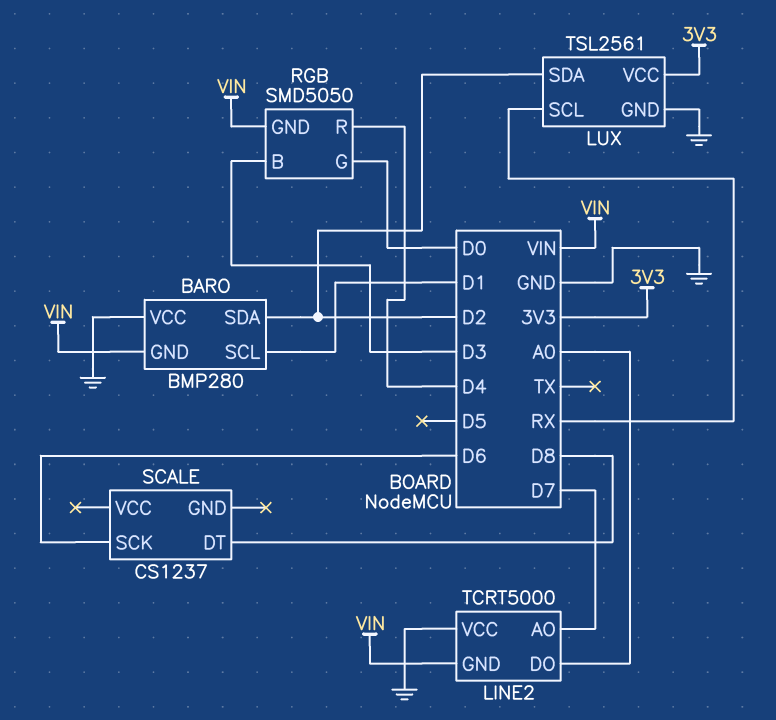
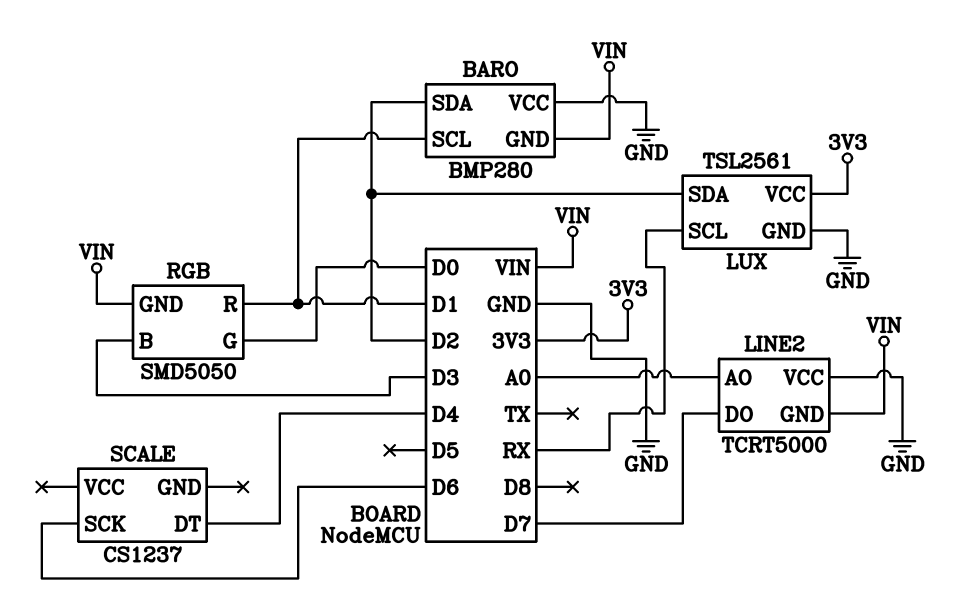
LINE2 pin AO: D7 -> A0
LINE2 pin DO: A0 -> D7
RGB pin R: D4 -> D1
SCALE pin DT: D8 -> D4

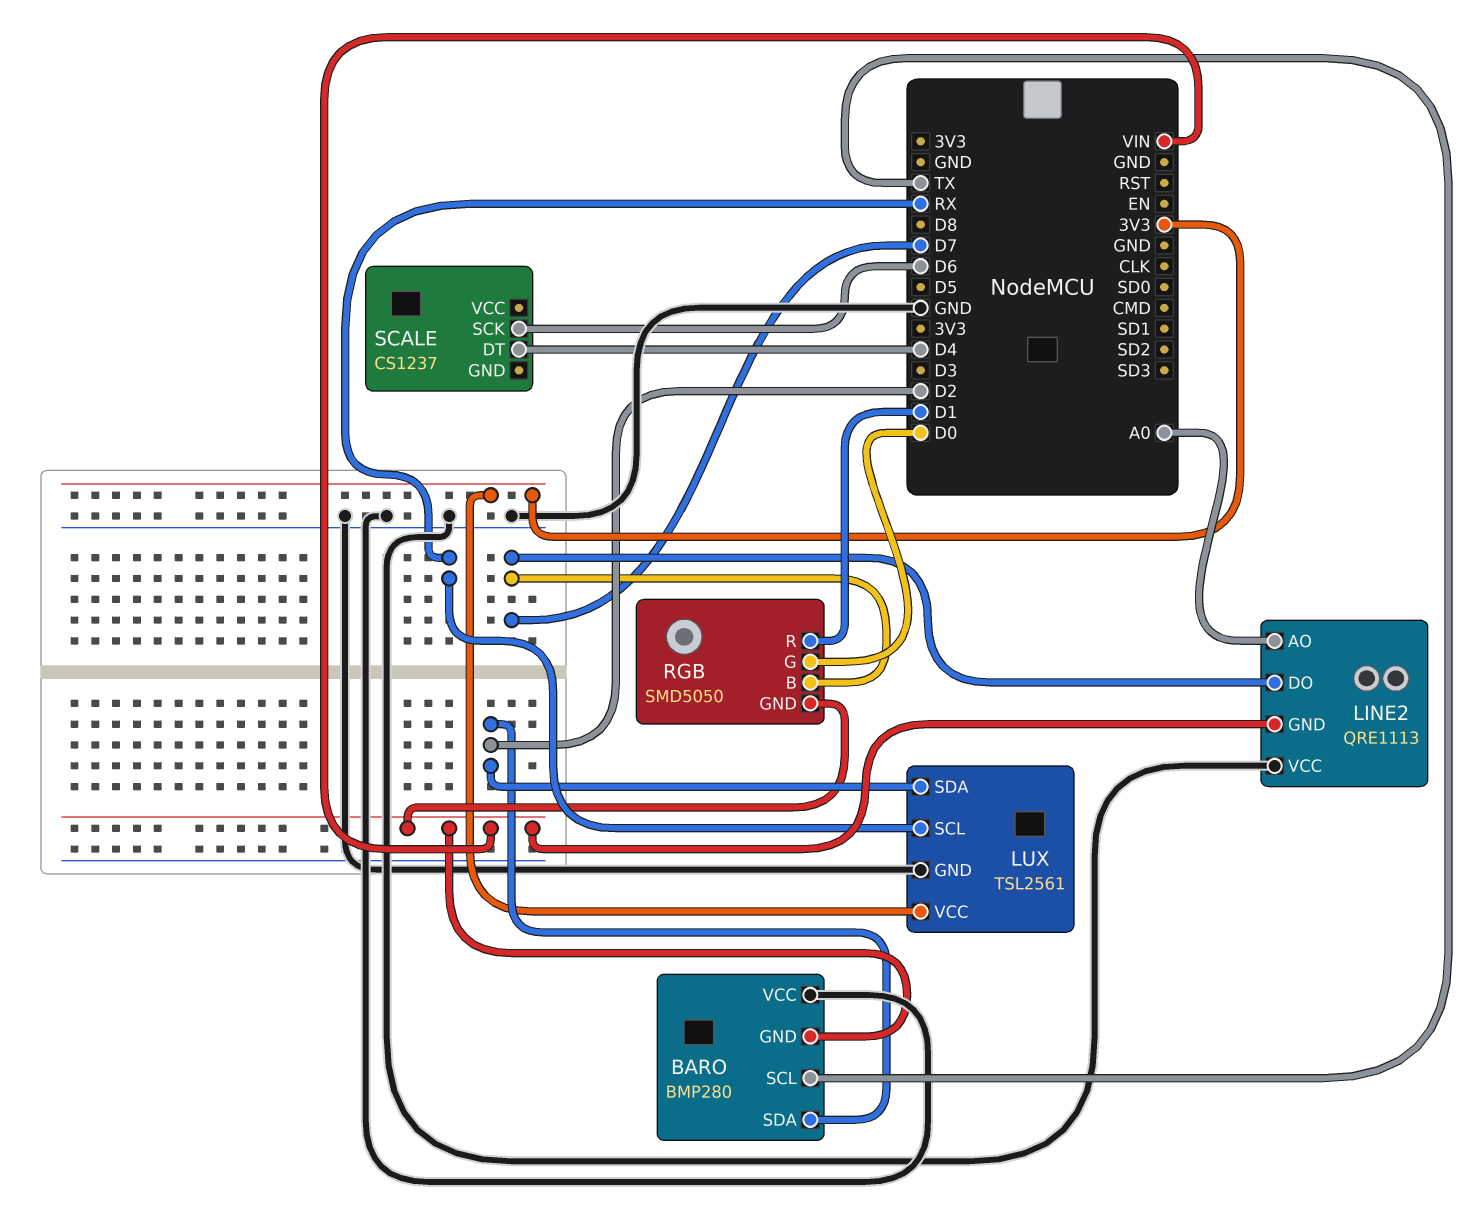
BARO pin SCL: D1 -> TX
LINE2: TCRT5000 -> QRE1113
RGB pin B: D3 -> D7

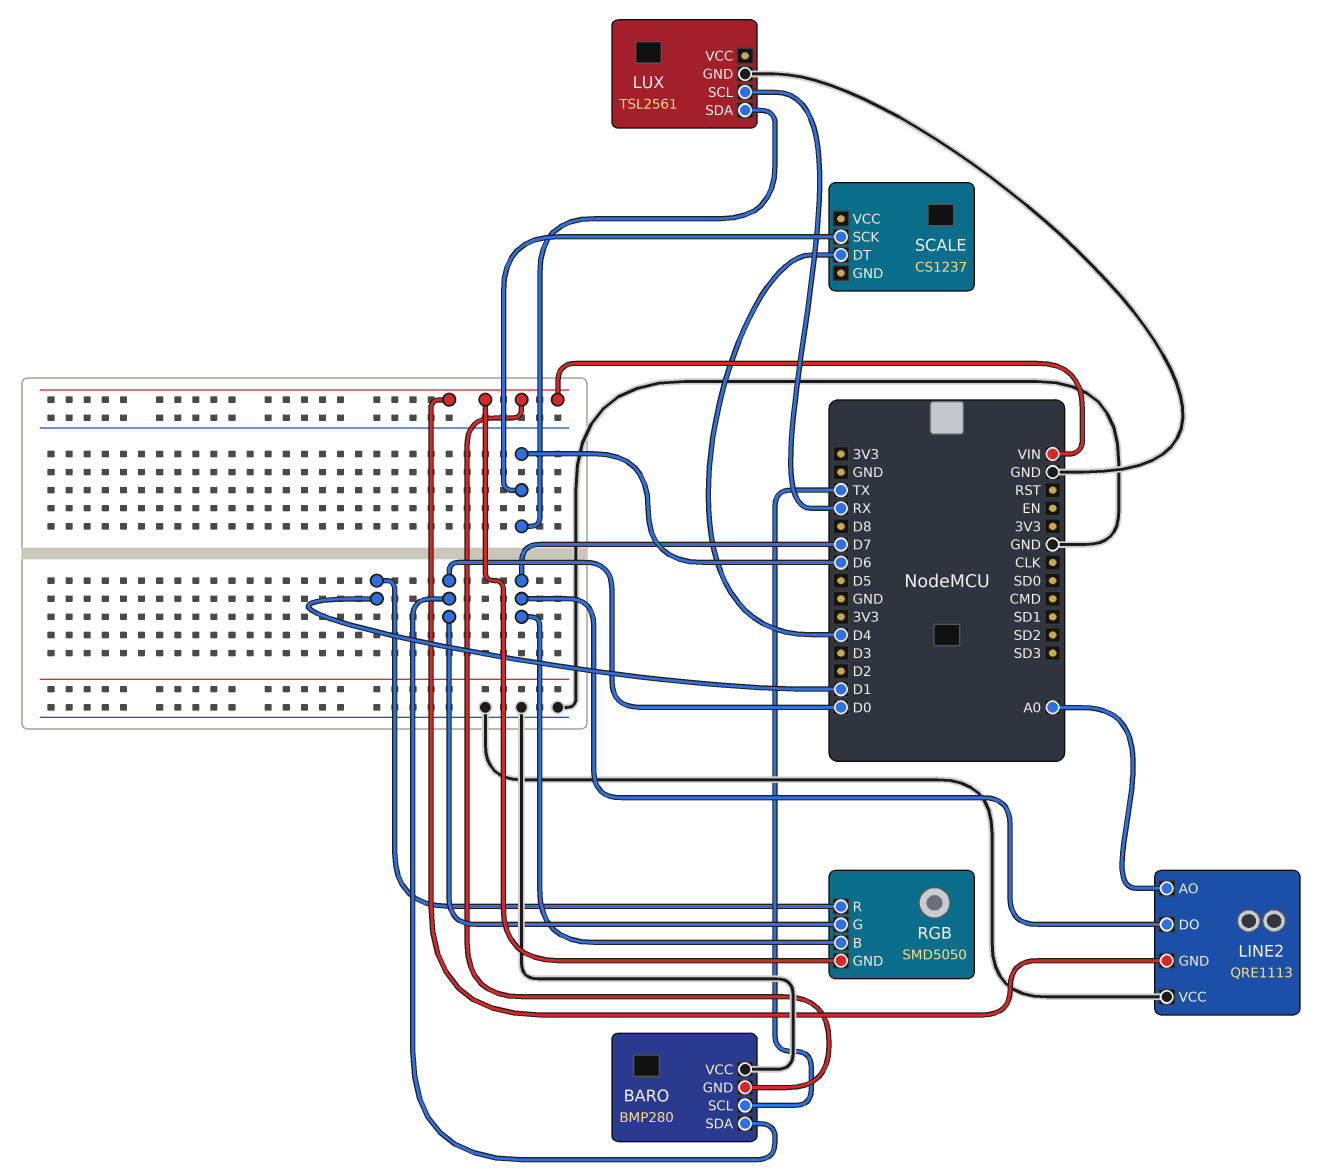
BARO pin SDA: D2 -> D0
LUX pin SDA: D2 -> D6
LUX pin VCC: 3V3 -> none

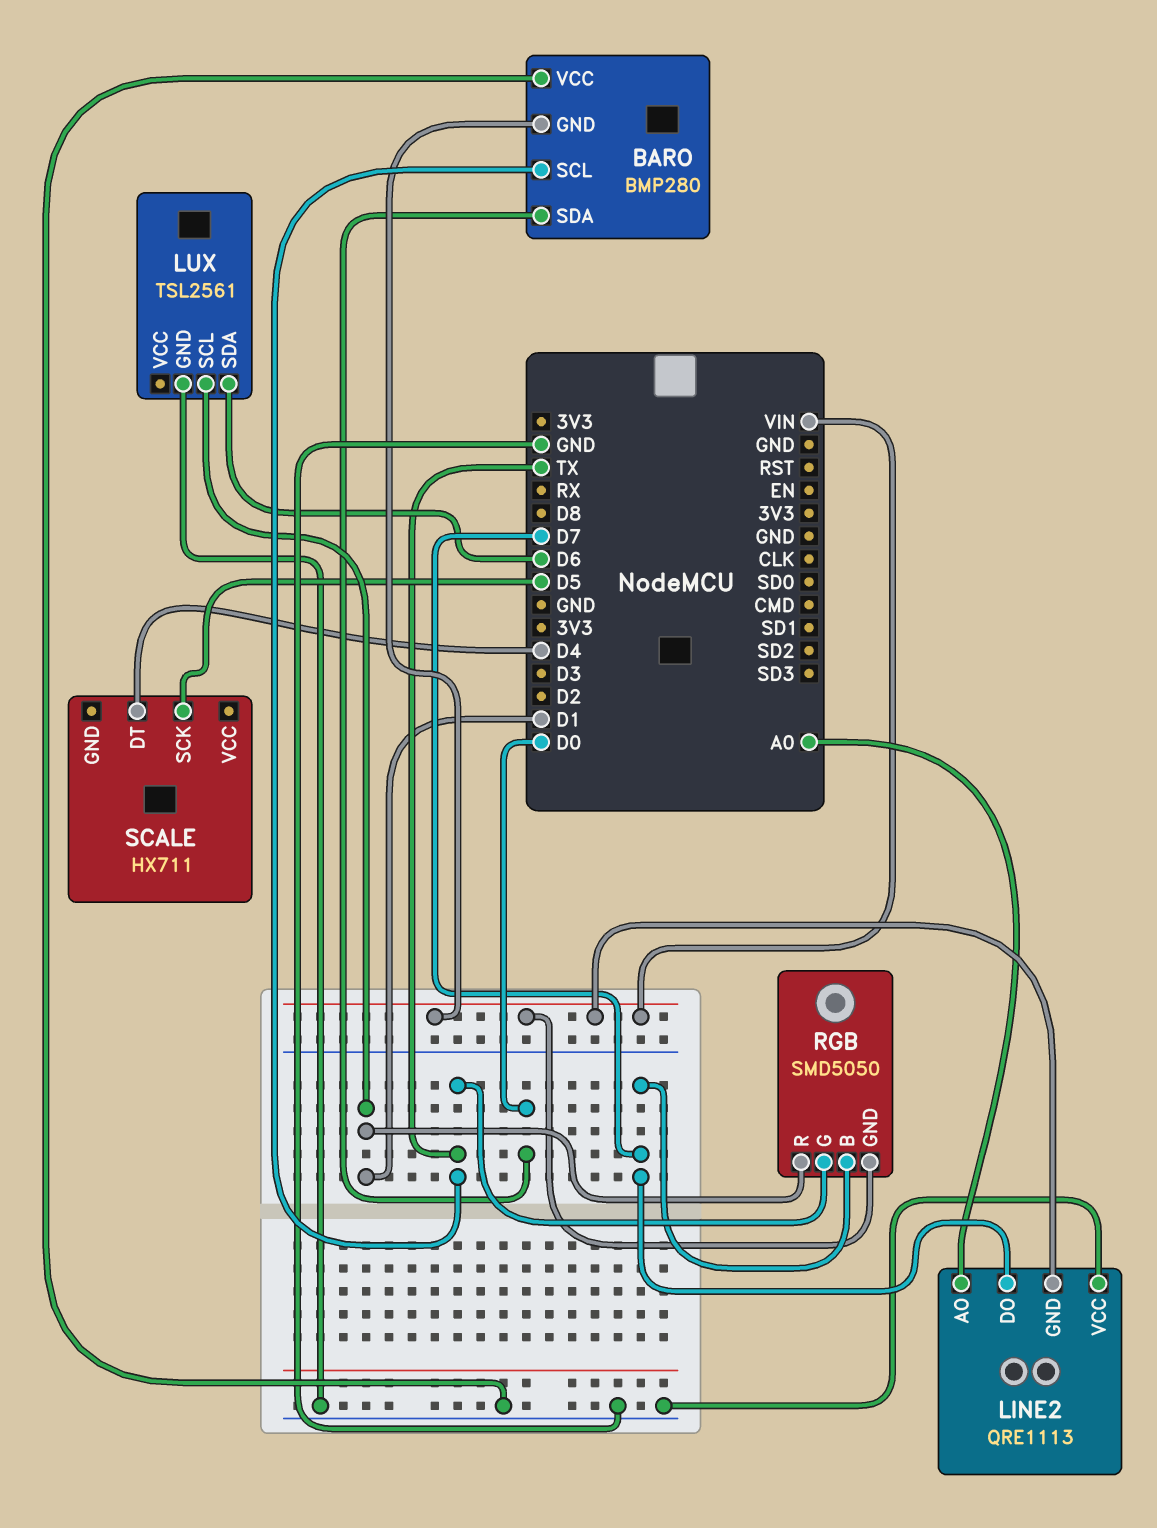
LUX pin SCL: RX -> D1
RGB pin G: D0 -> TX
SCALE: CS1237 -> HX711
SCALE pin SCK: D6 -> D5

